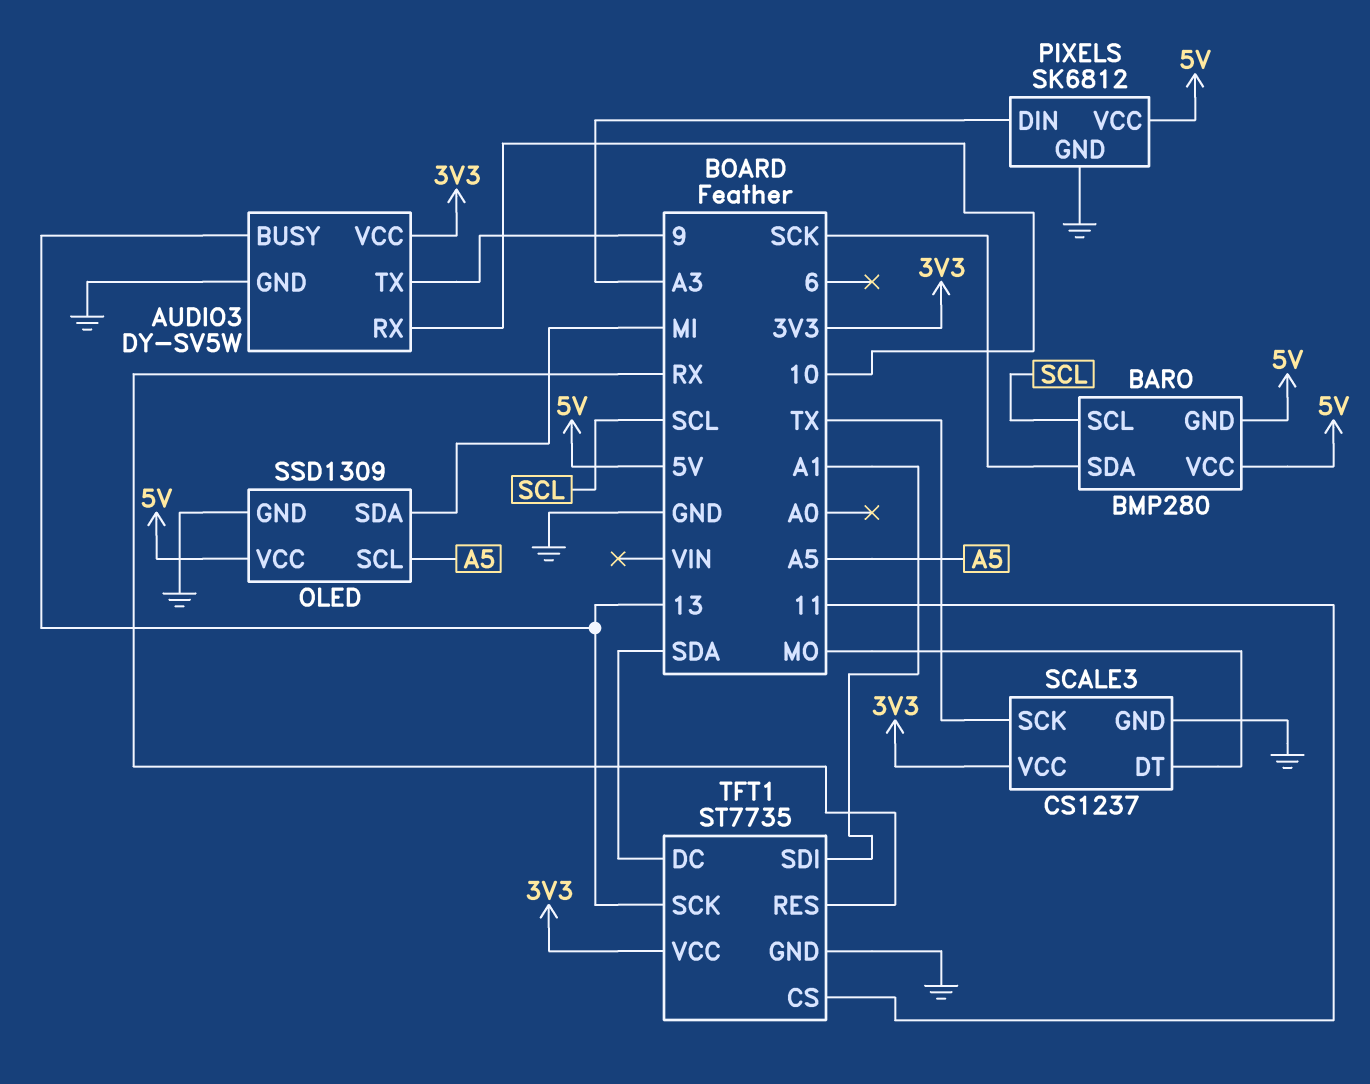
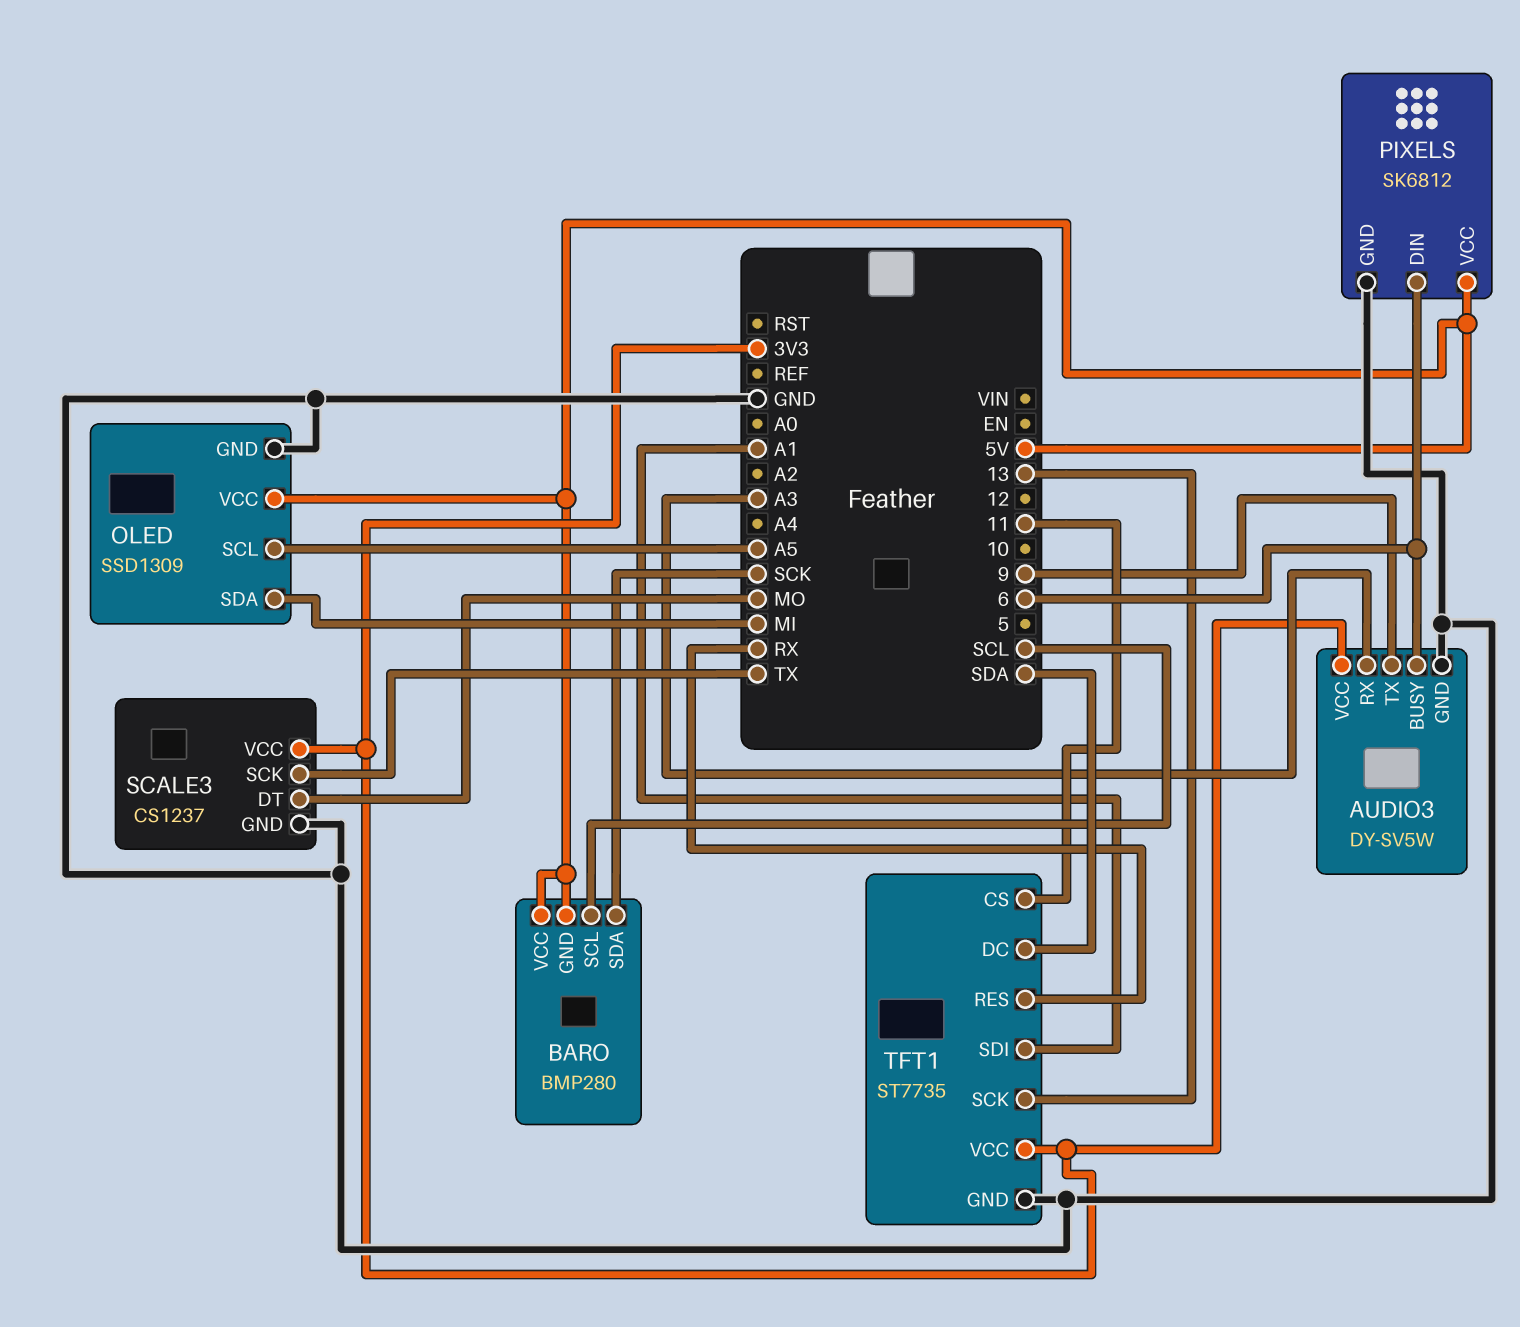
AUDIO3 pin BUSY: 13 -> 6
AUDIO3 pin RX: 10 -> A3
PIXELS pin DIN: A3 -> 6

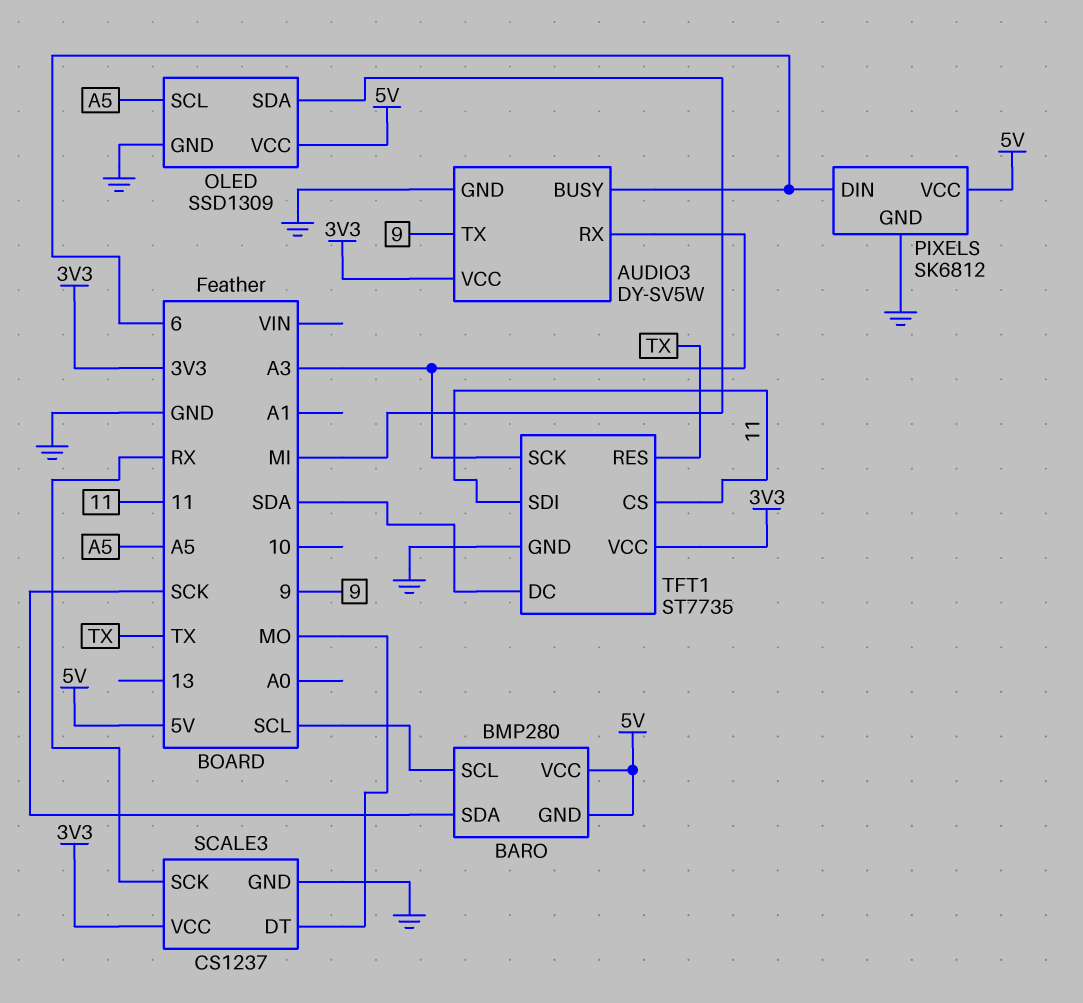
SCALE3 pin SCK: TX -> RX
TFT1 pin RES: RX -> TX
TFT1 pin SCK: 13 -> A3
TFT1 pin SDI: A1 -> 11

